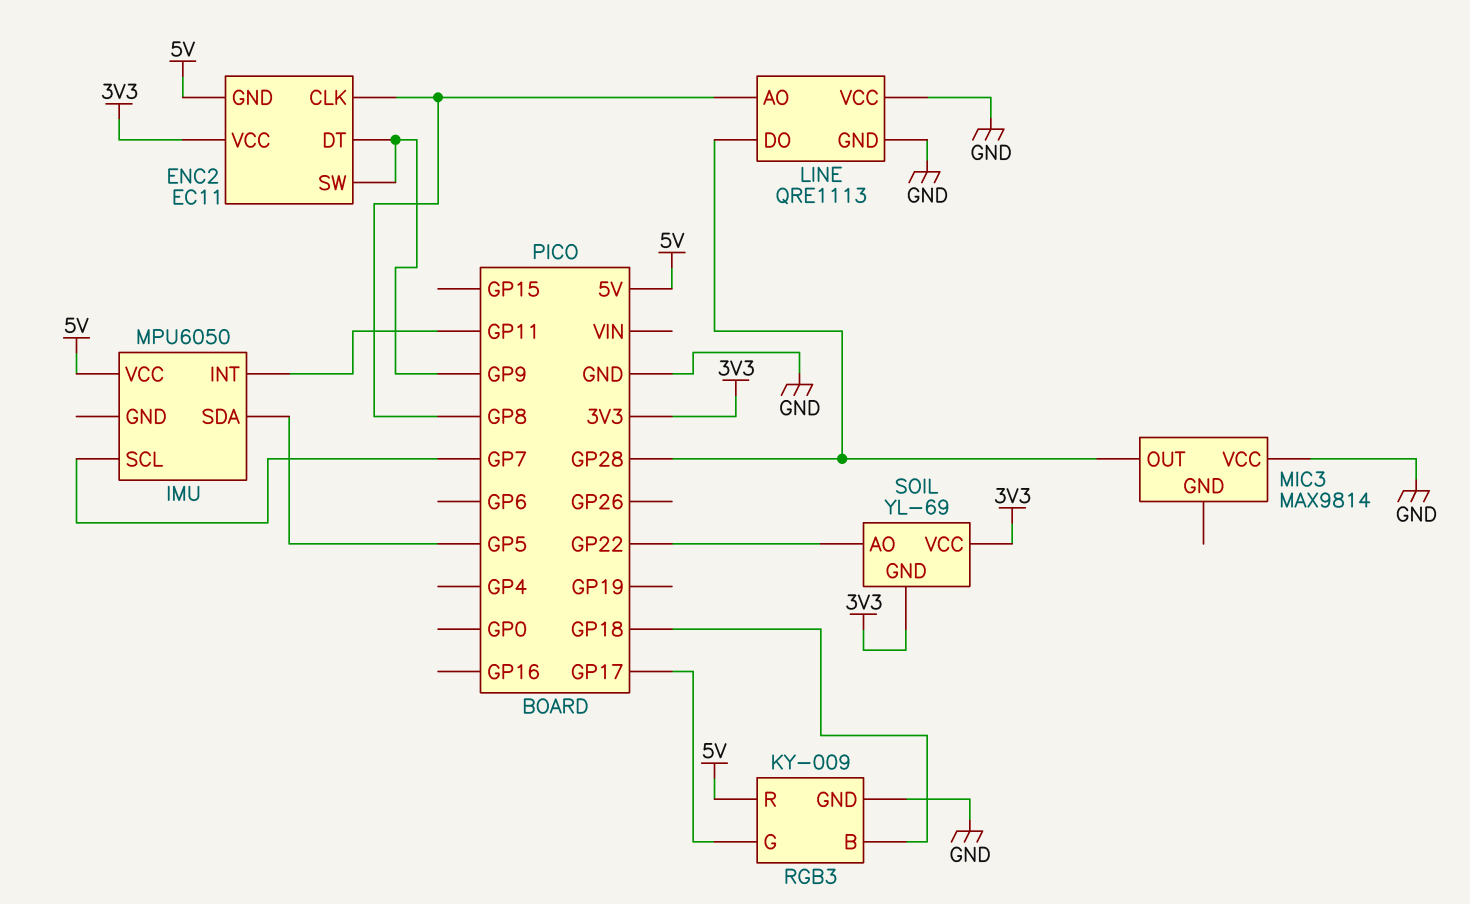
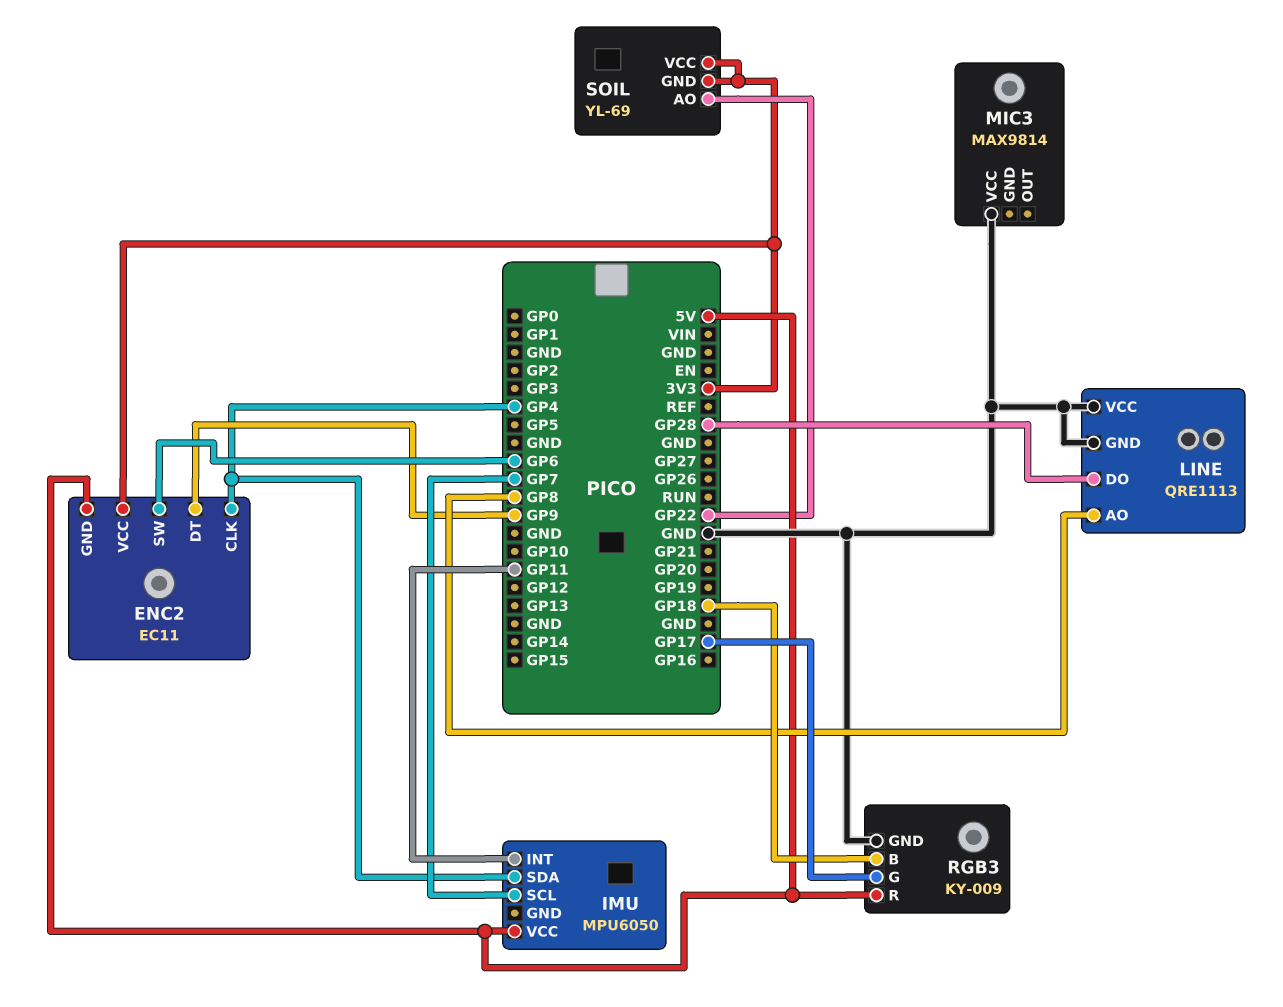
ENC2 pin CLK: GP8 -> GP4
ENC2 pin SW: GP9 -> GP6
IMU pin SDA: GP5 -> GP4
MIC3 pin OUT: GP28 -> none

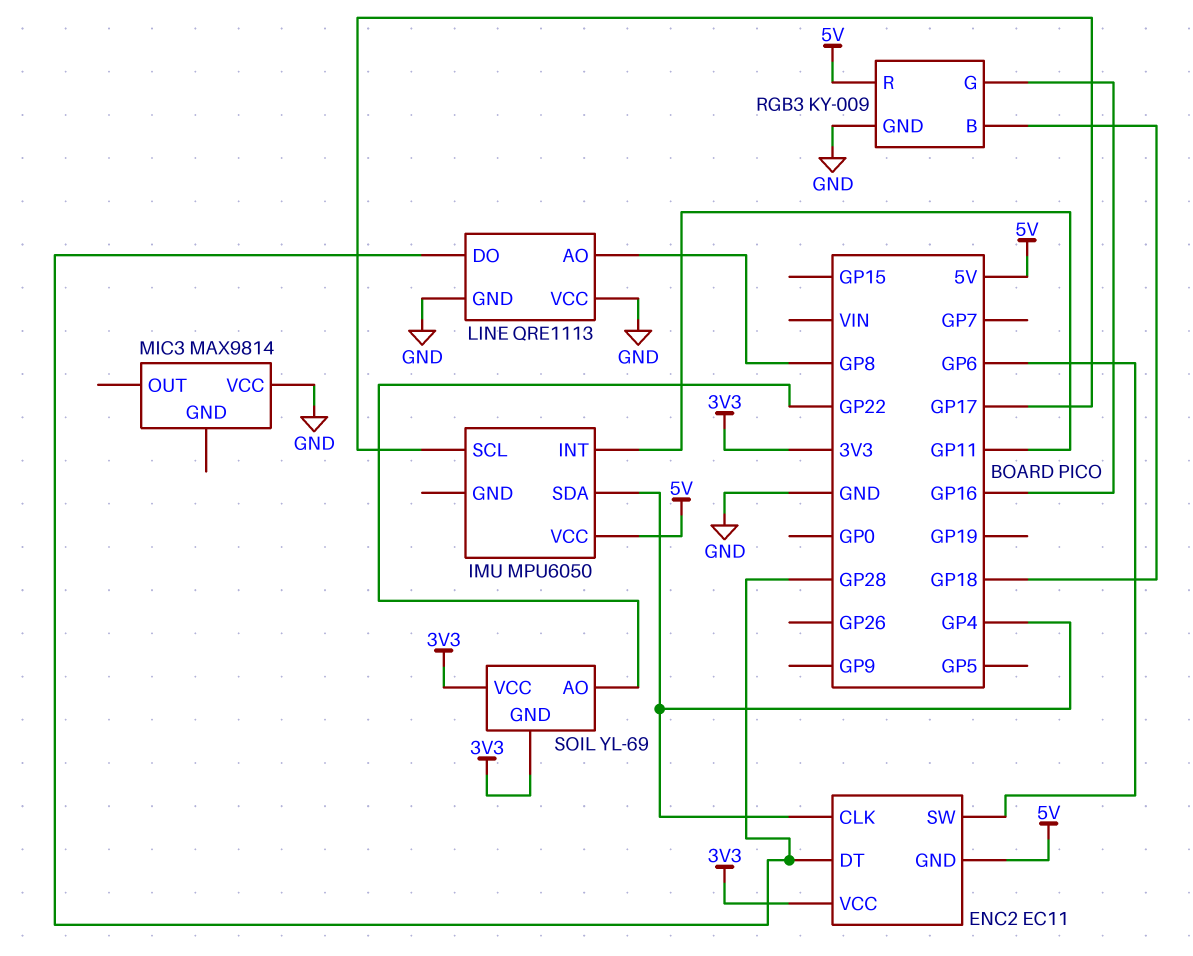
ENC2 pin DT: GP9 -> GP28
IMU pin SCL: GP7 -> GP17
RGB3 pin G: GP17 -> GP16

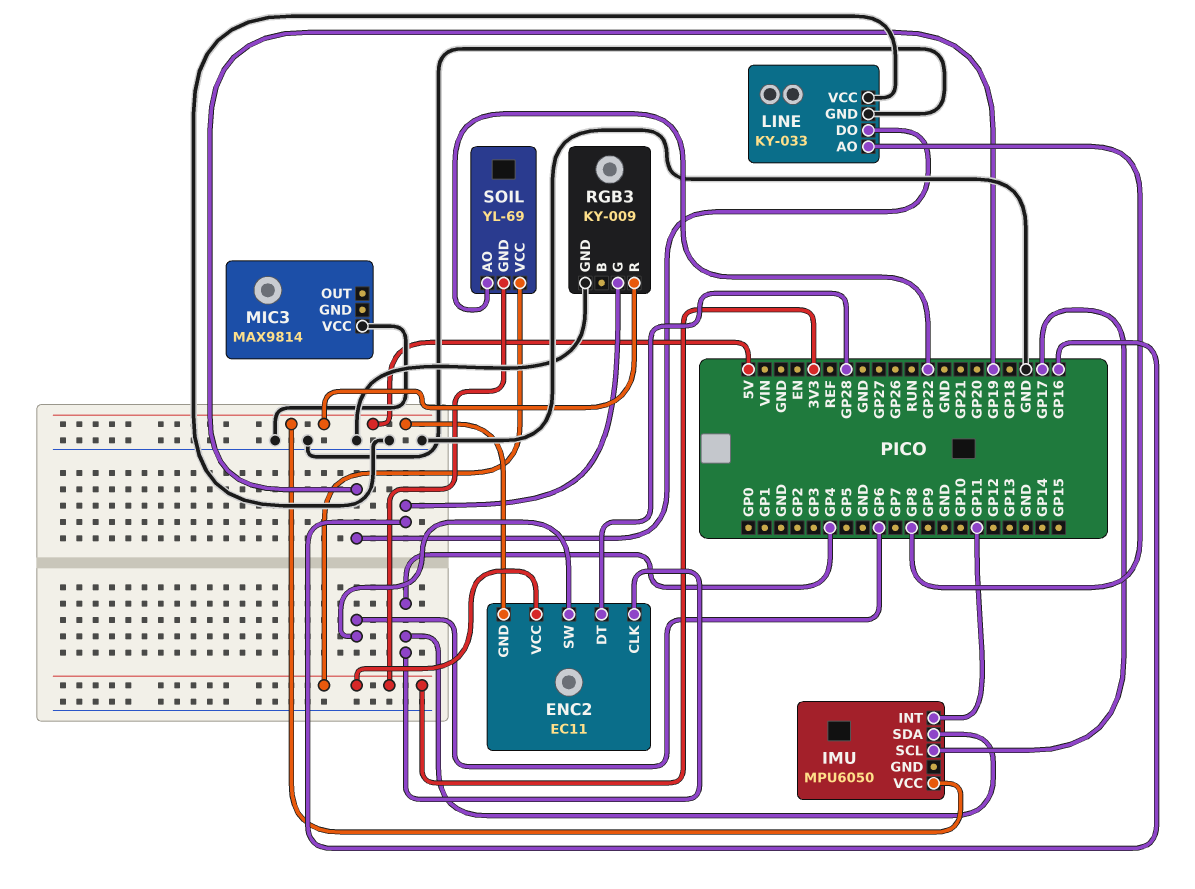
LINE: QRE1113 -> KY-033
LINE pin DO: GP28 -> GP19
RGB3 pin B: GP18 -> none

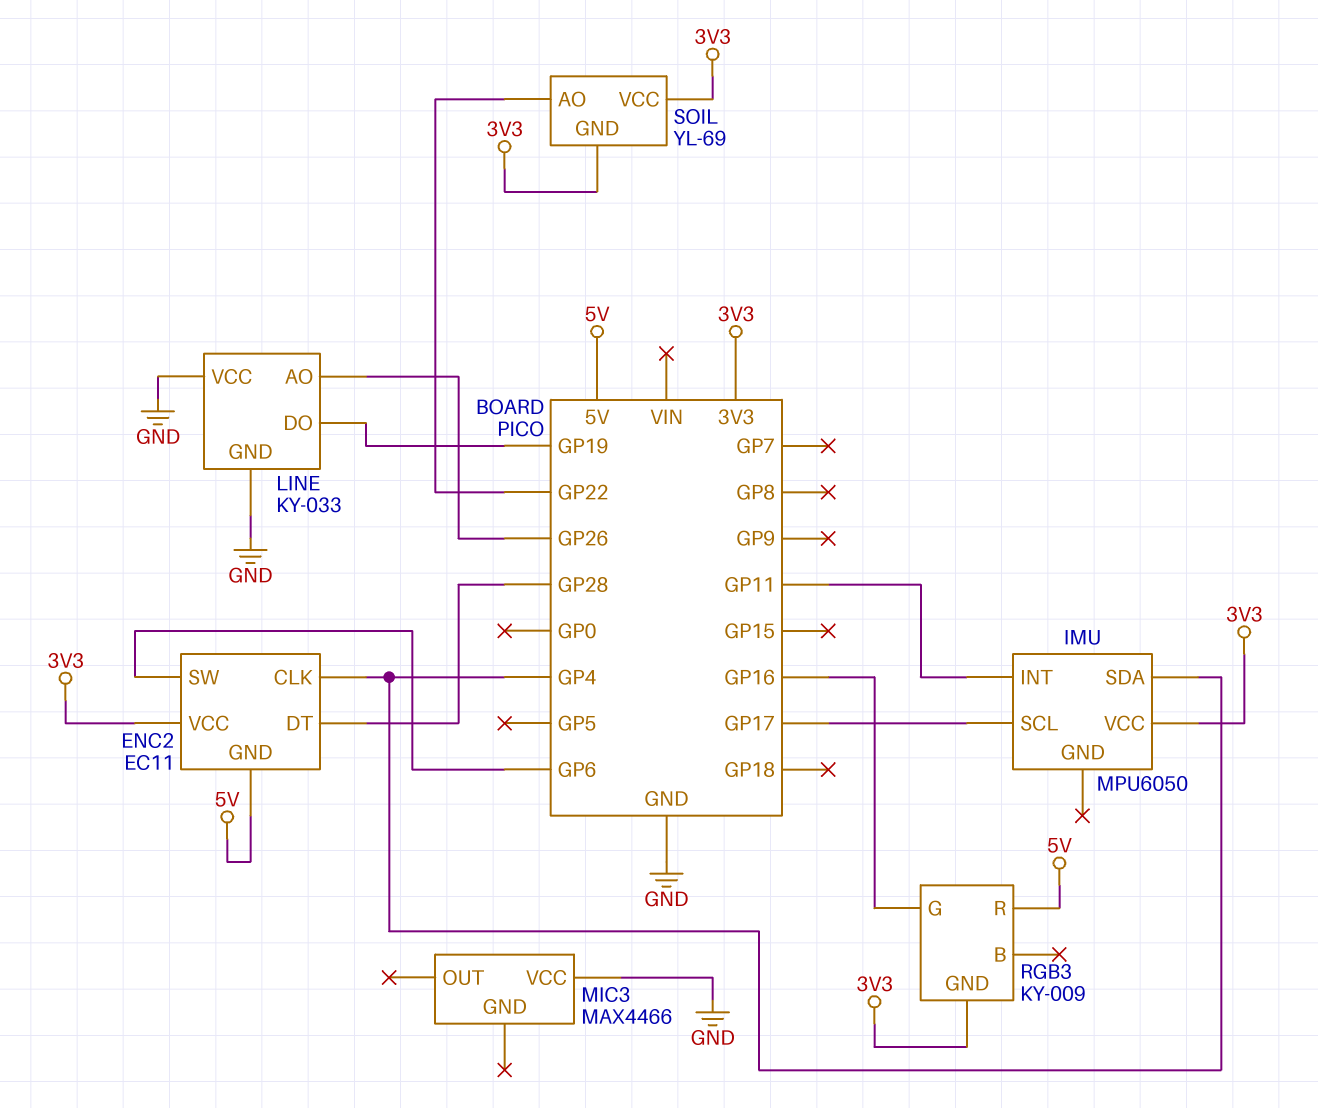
IMU pin VCC: 5V -> 3V3
LINE pin AO: GP8 -> GP26
MIC3: MAX9814 -> MAX4466
RGB3 pin GND: GND -> 3V3

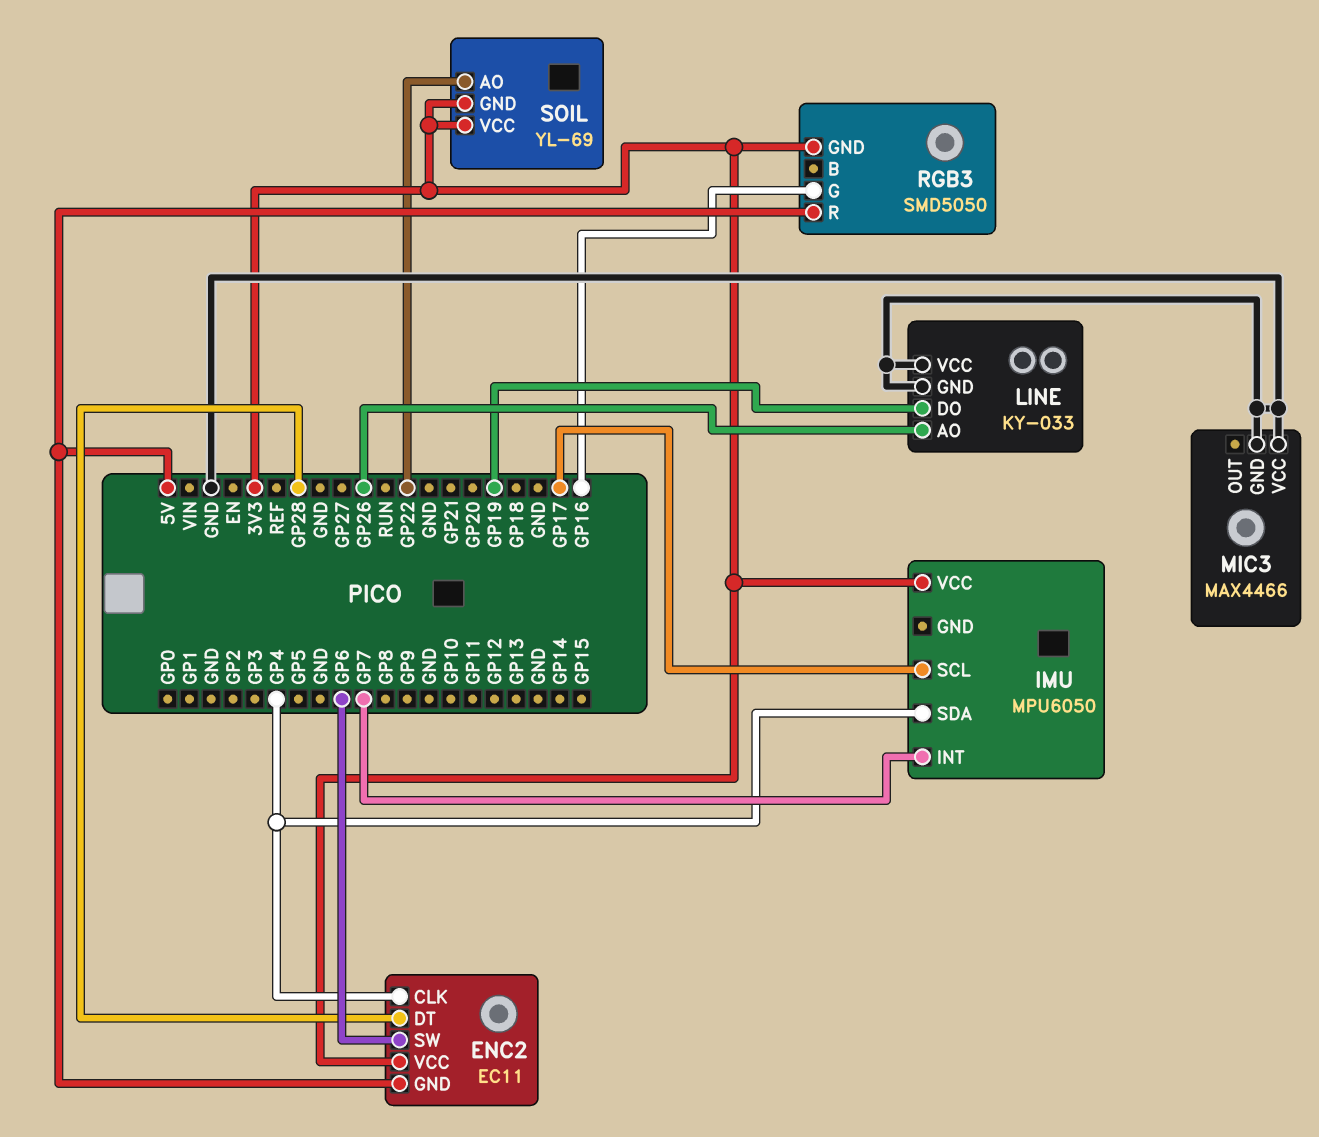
IMU pin INT: GP11 -> GP7
MIC3 pin GND: none -> GND
RGB3: KY-009 -> SMD5050

